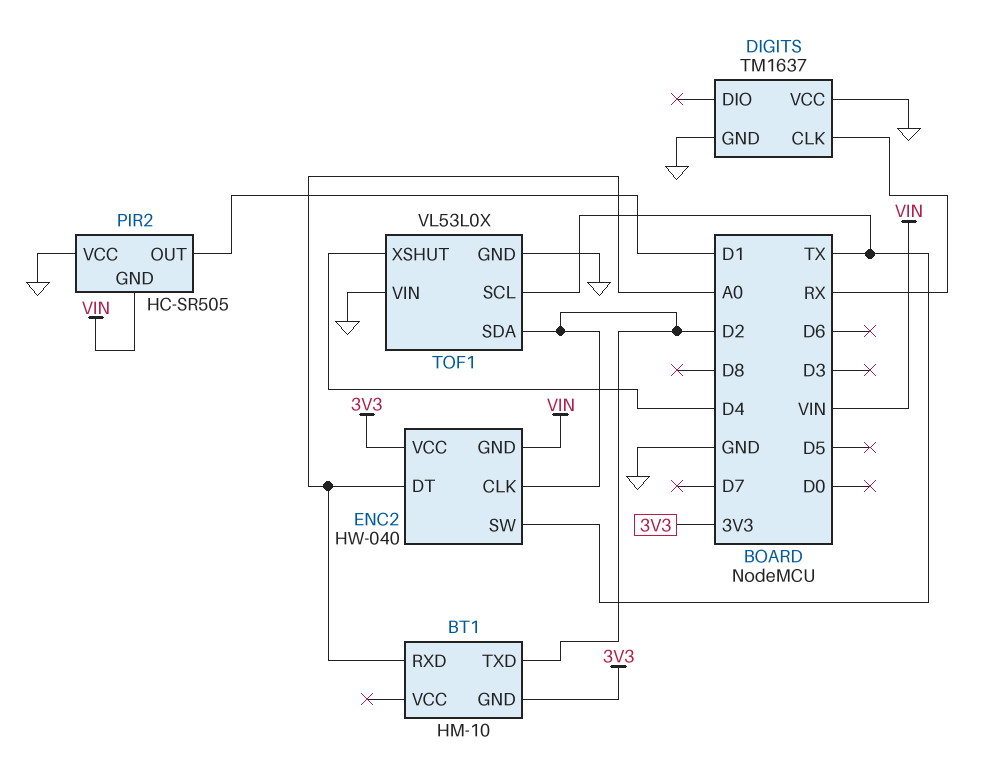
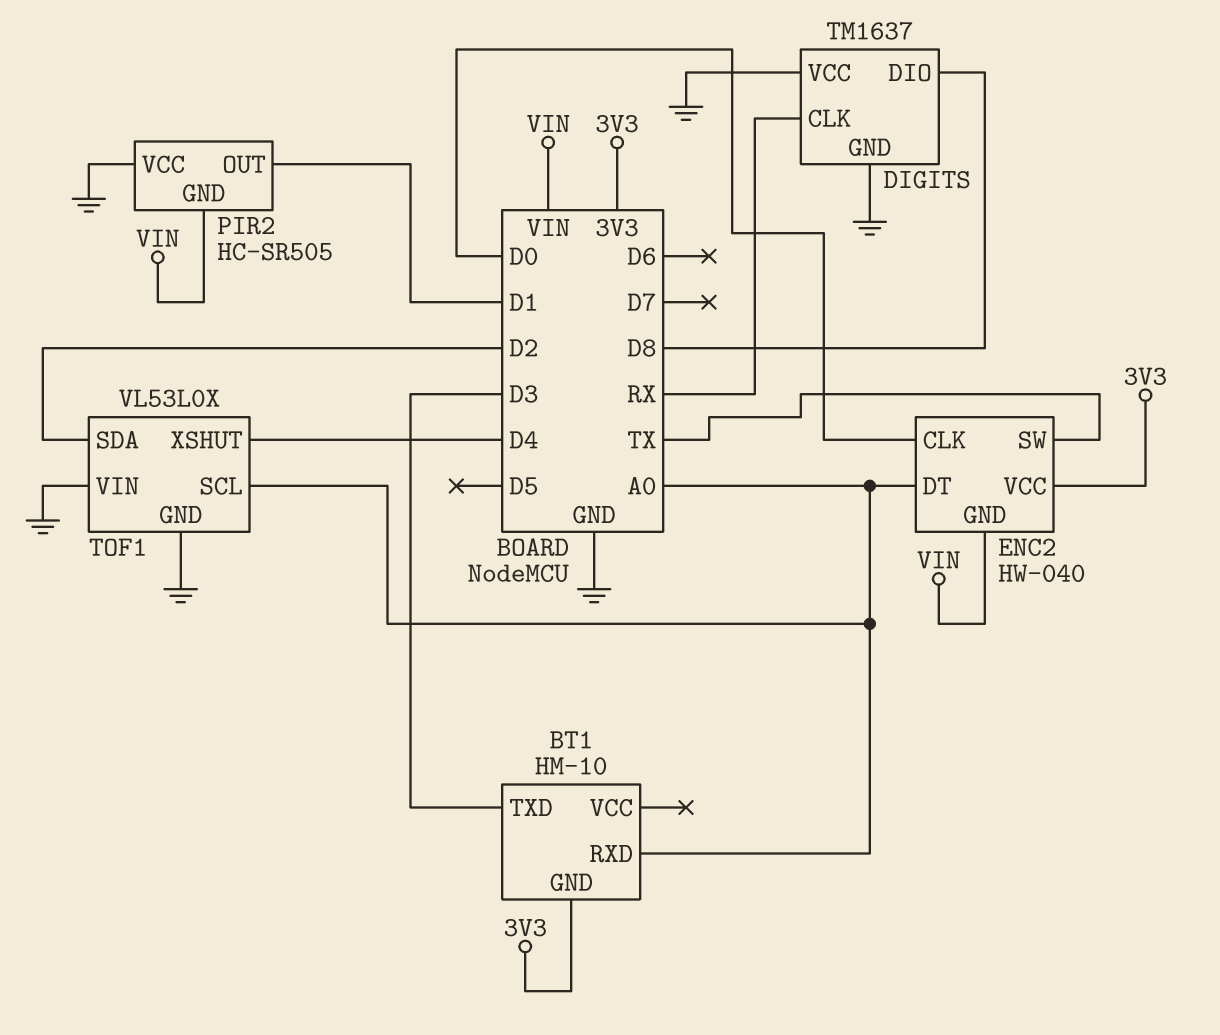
BT1 pin TXD: D2 -> D3
DIGITS pin DIO: none -> D8
ENC2 pin CLK: D2 -> D0
TOF1 pin SCL: TX -> A0

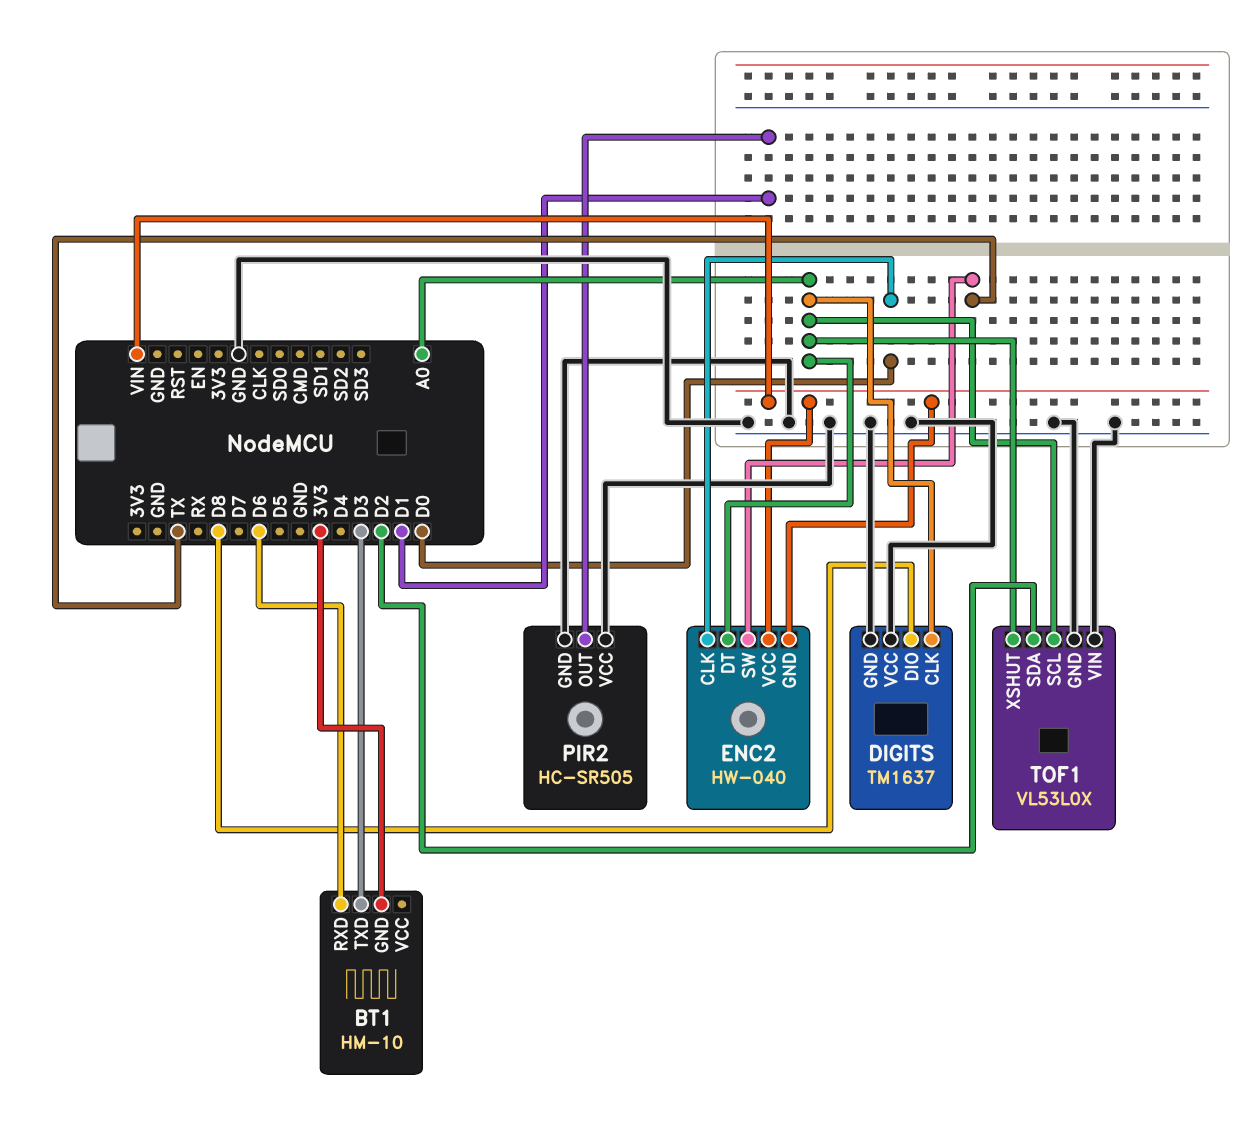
BT1 pin RXD: A0 -> D6
DIGITS pin CLK: RX -> A0
ENC2 pin VCC: 3V3 -> VIN
PIR2 pin GND: VIN -> GND
TOF1 pin XSHUT: D4 -> A0

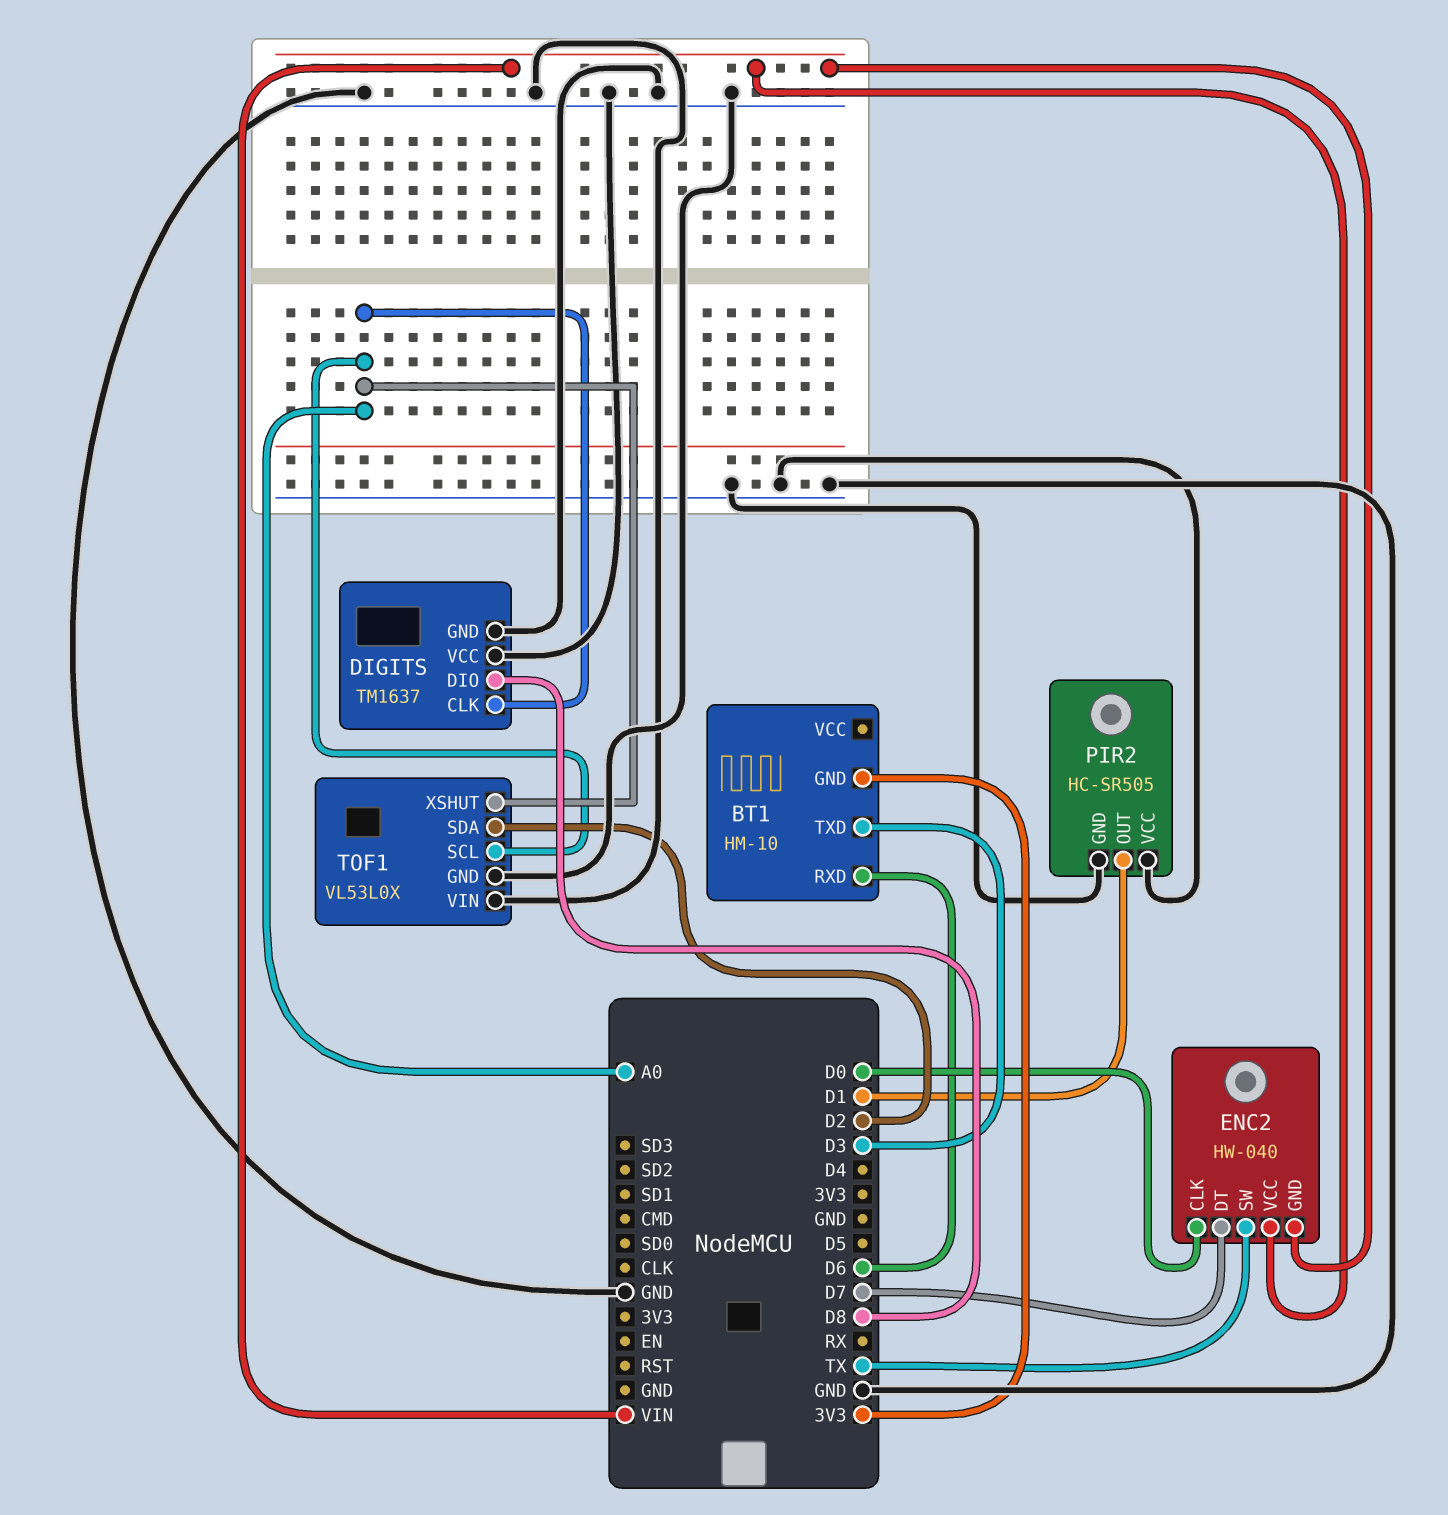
ENC2 pin DT: A0 -> D7

